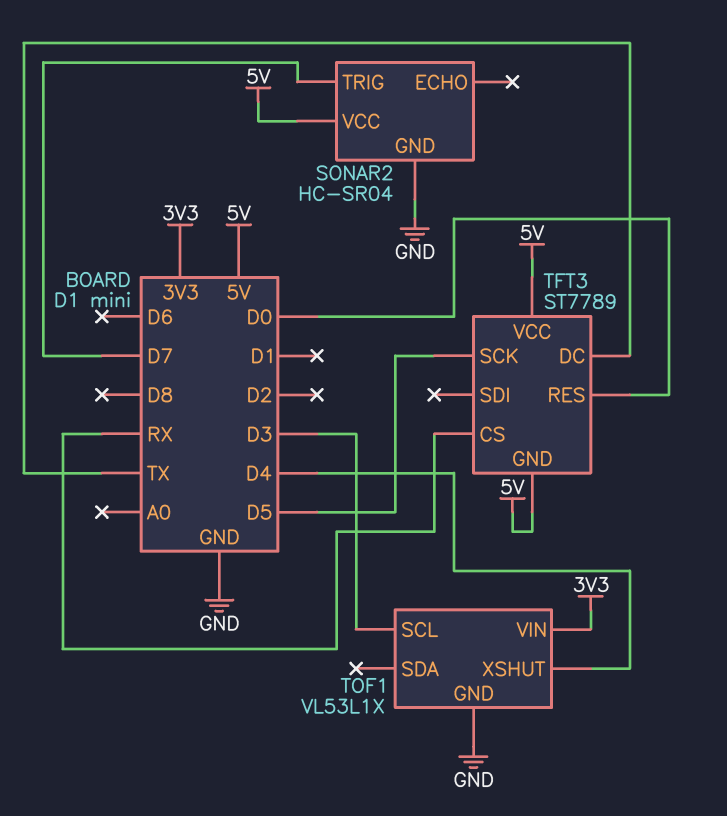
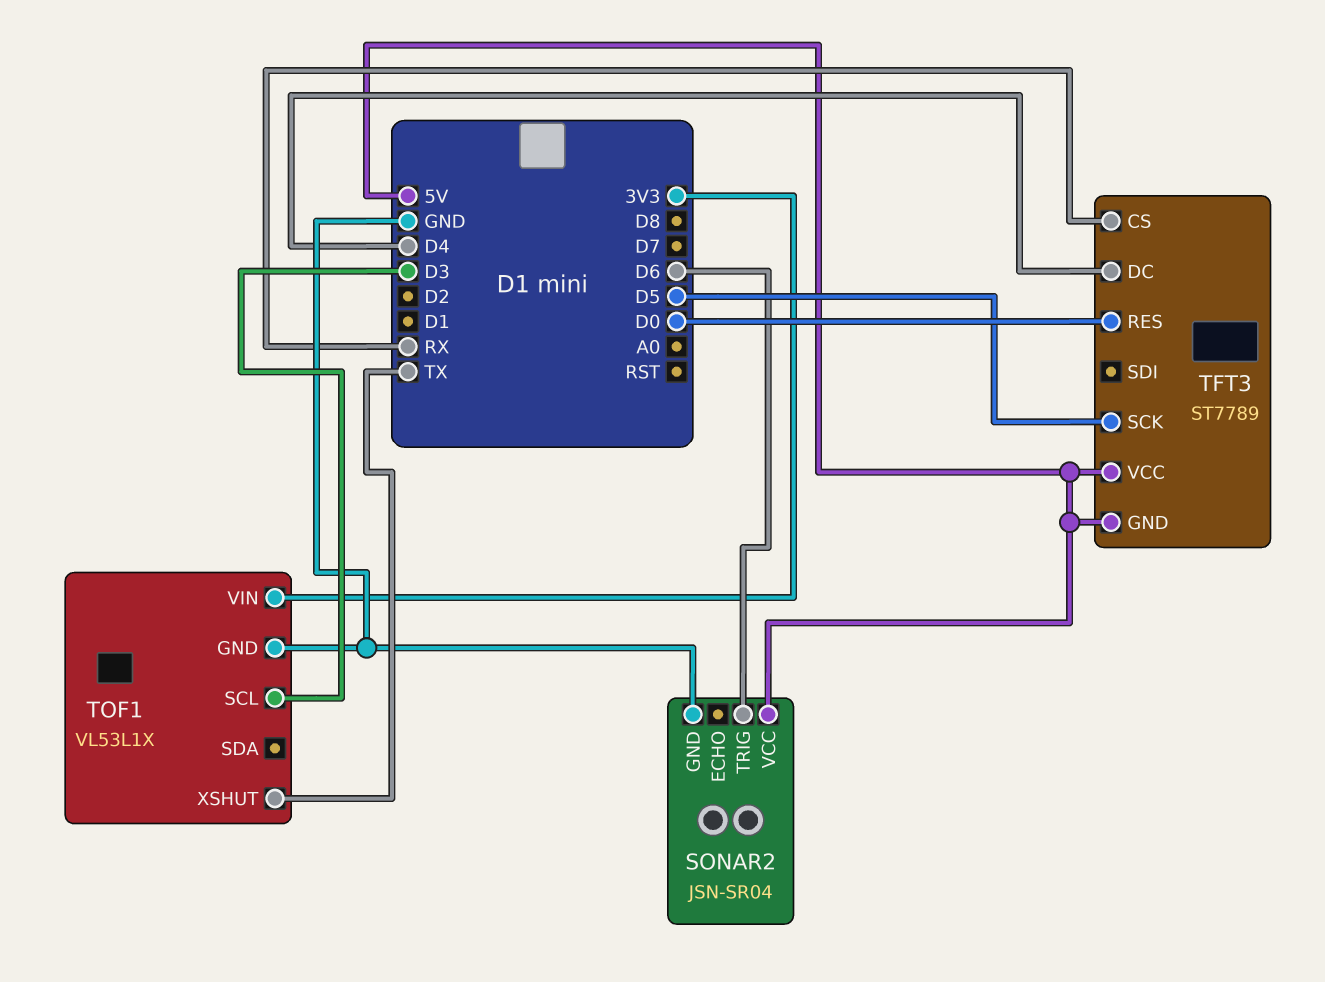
SONAR2: HC-SR04 -> JSN-SR04
SONAR2 pin TRIG: D7 -> D6
TFT3 pin DC: TX -> D4
TOF1 pin XSHUT: D4 -> TX

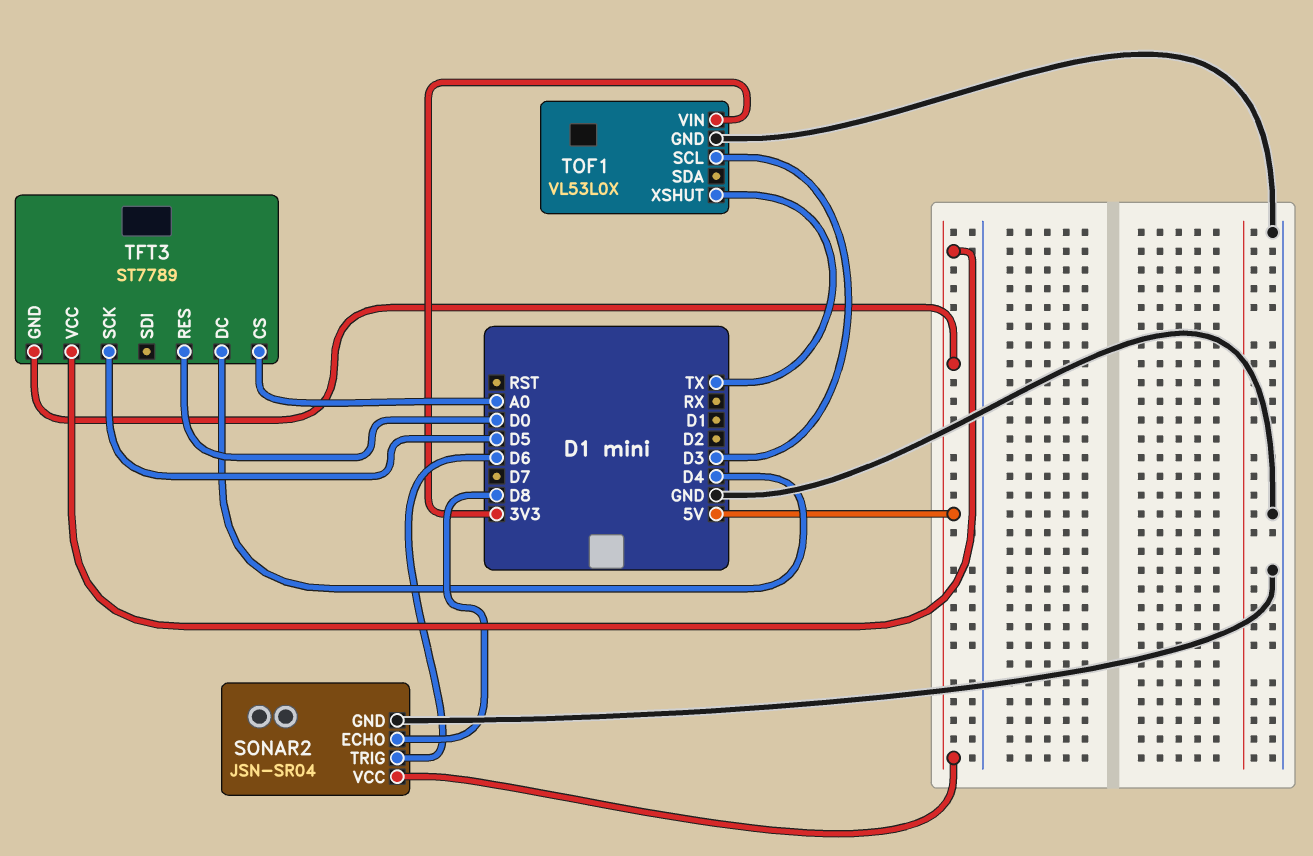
SONAR2 pin ECHO: none -> D8
TFT3 pin CS: RX -> A0
TOF1: VL53L1X -> VL53L0X

